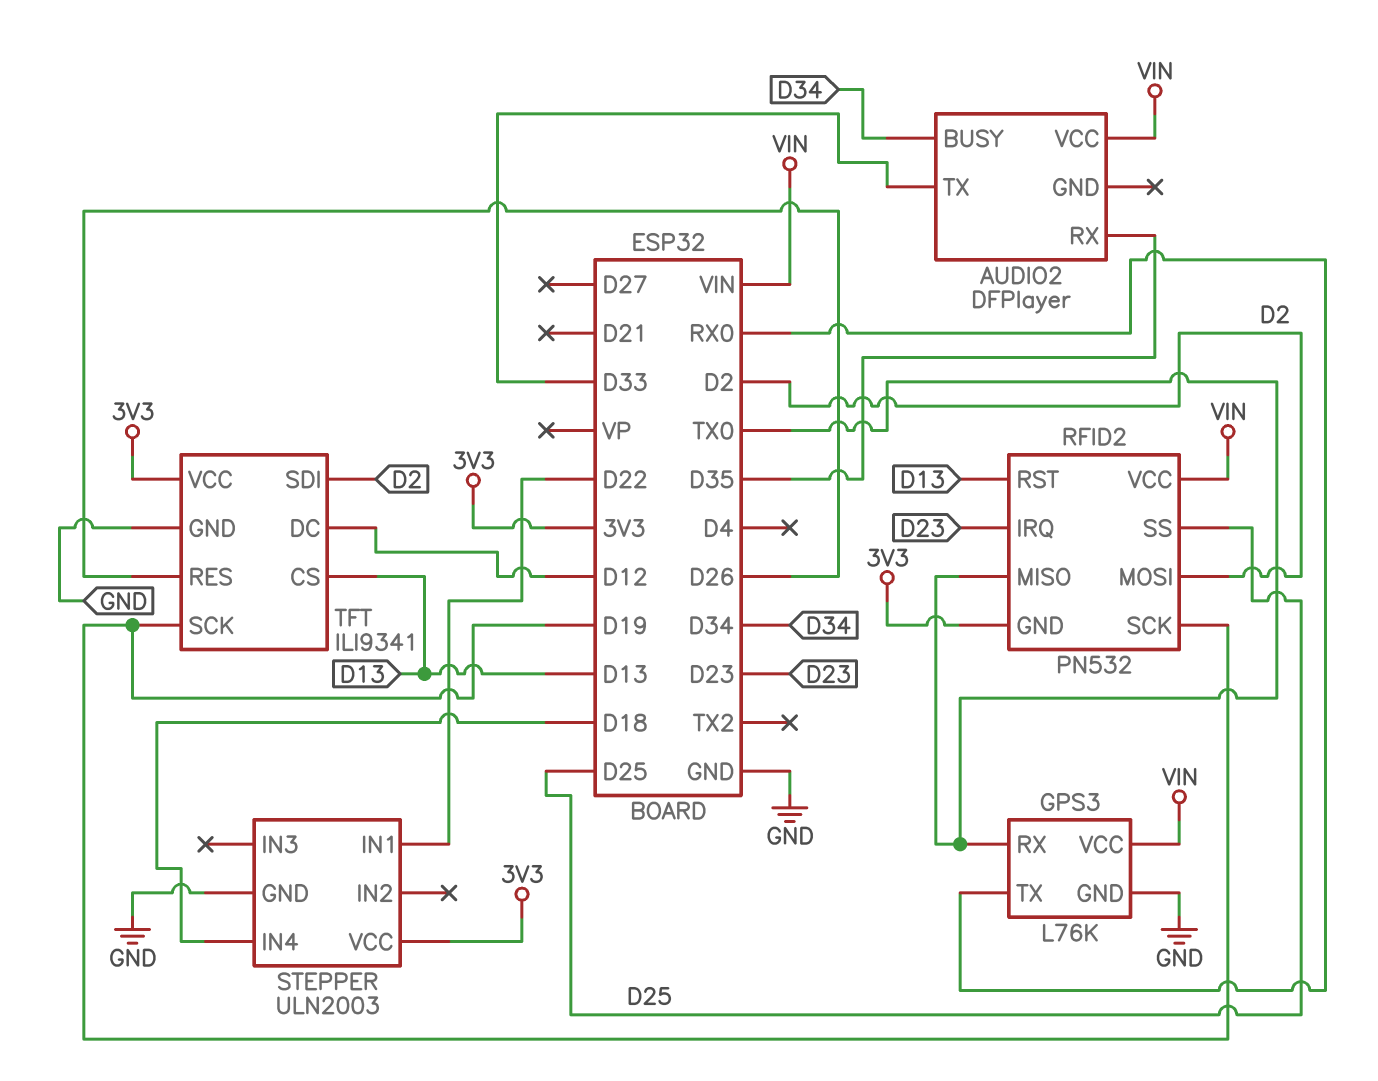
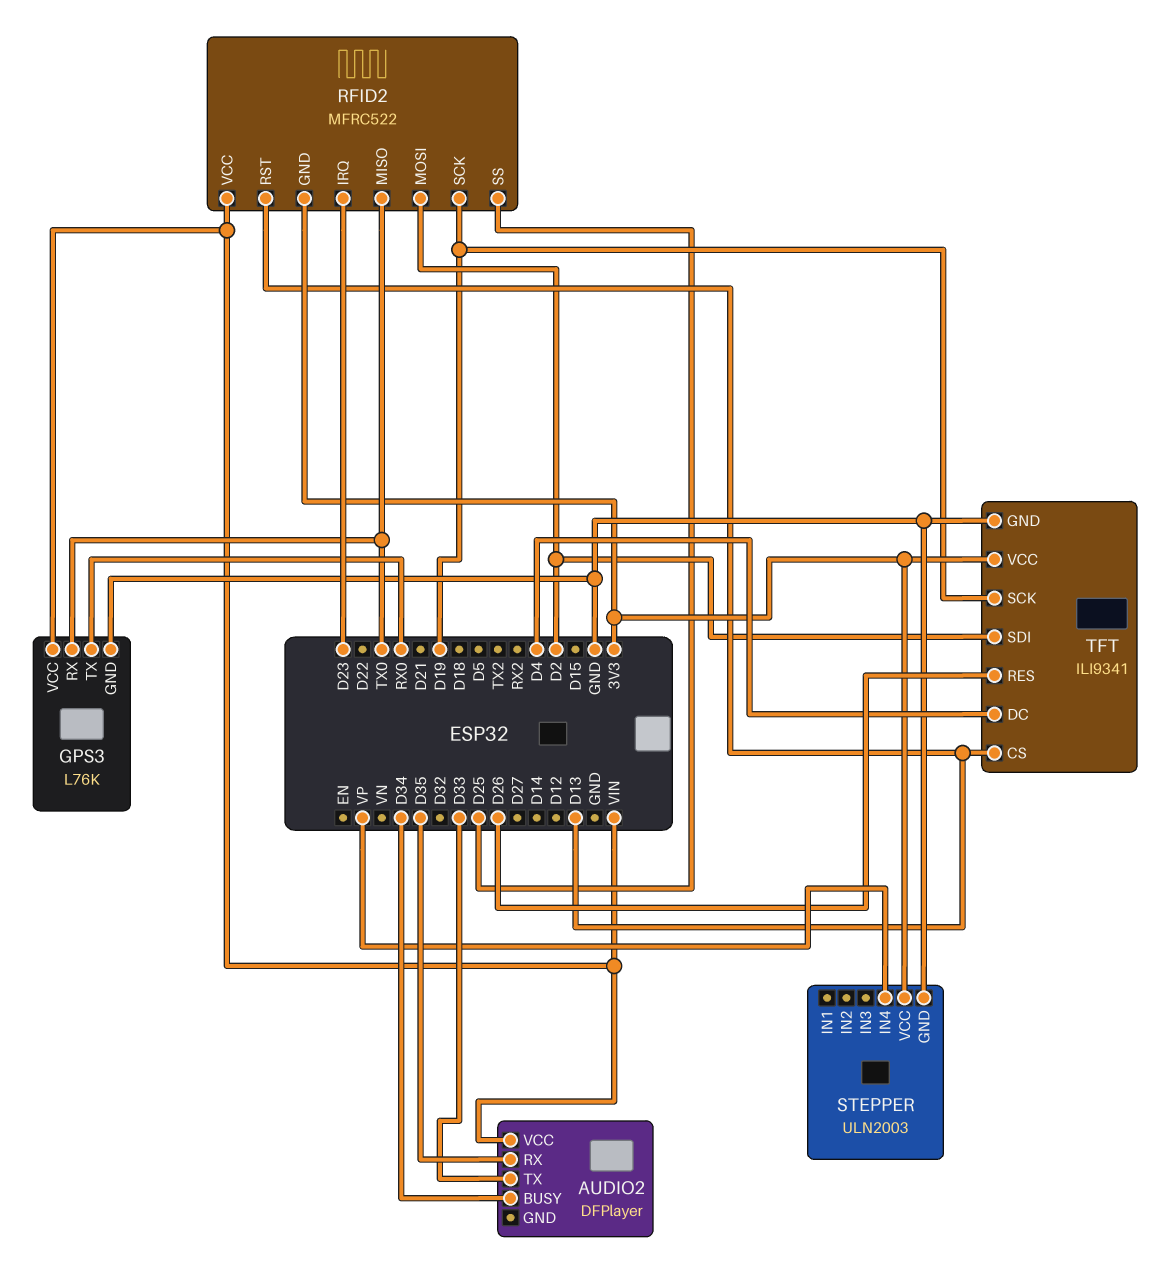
RFID2: PN532 -> MFRC522
STEPPER pin IN1: D22 -> none
STEPPER pin IN4: D18 -> VP
TFT pin DC: D12 -> D4

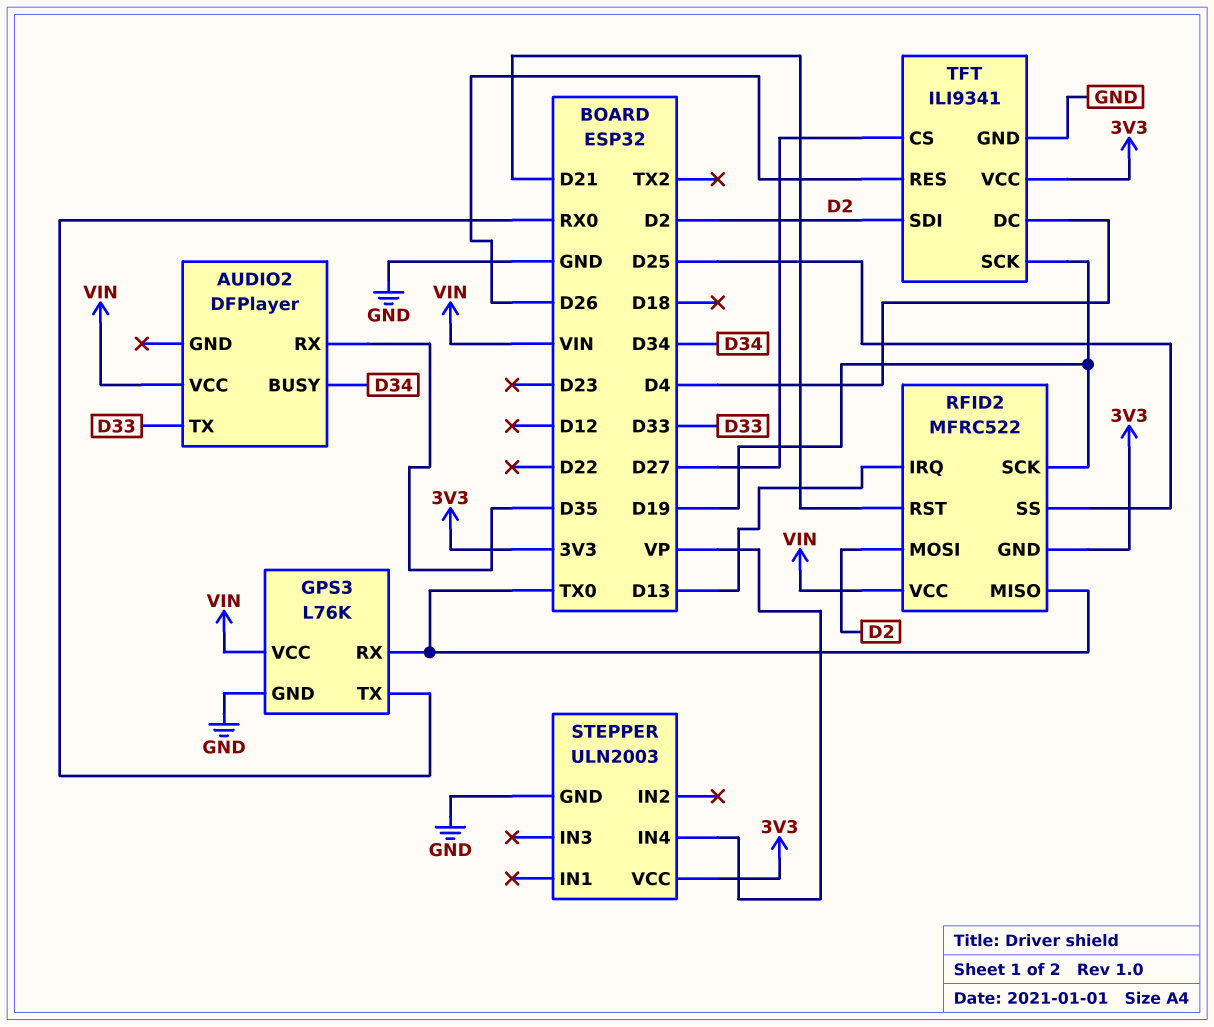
RFID2 pin IRQ: D23 -> D13
RFID2 pin RST: D13 -> D21
TFT pin CS: D13 -> D27

